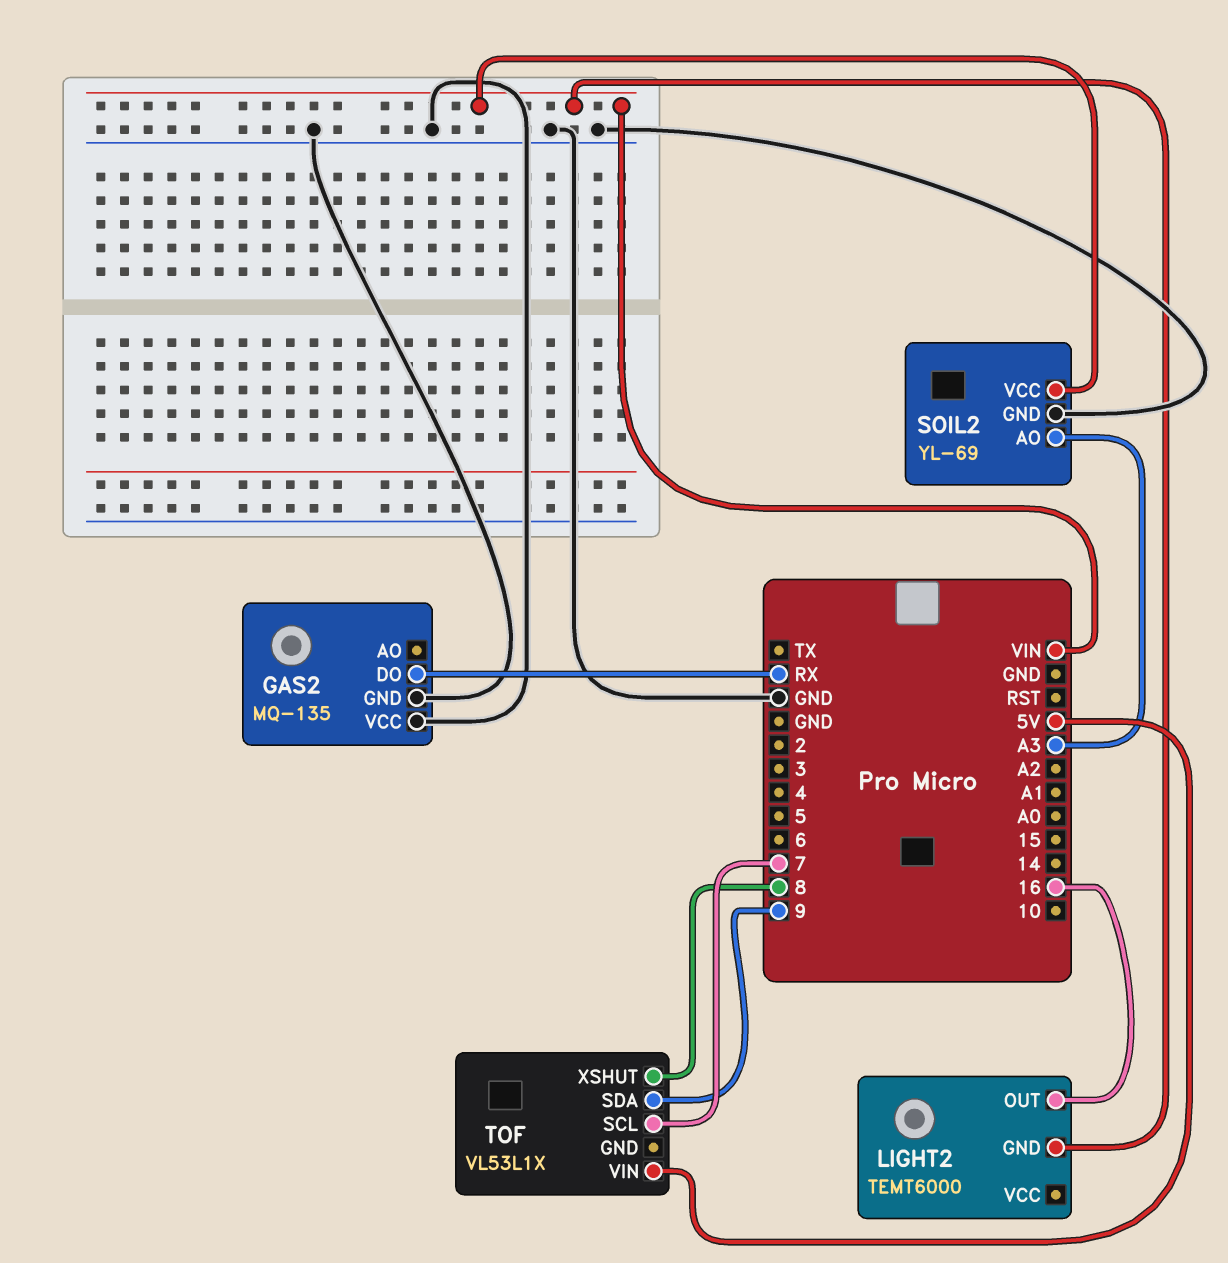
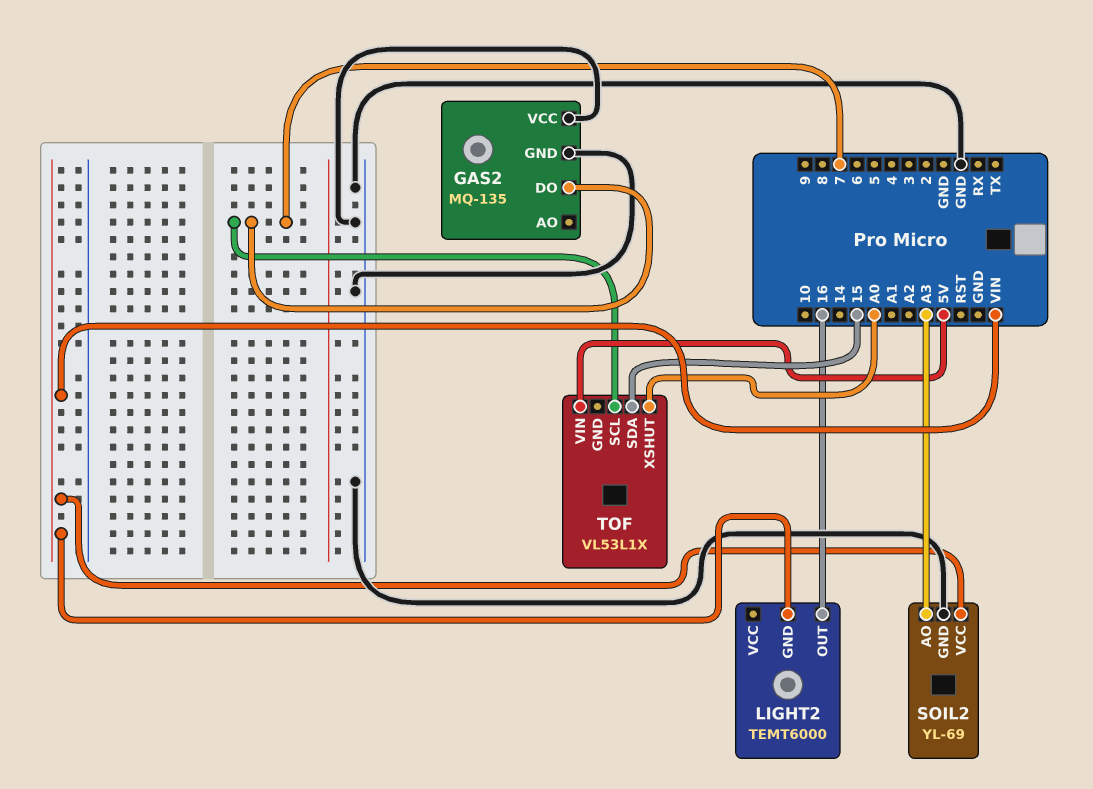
GAS2 pin DO: RX -> 7
TOF pin SDA: 9 -> 15
TOF pin XSHUT: 8 -> A0

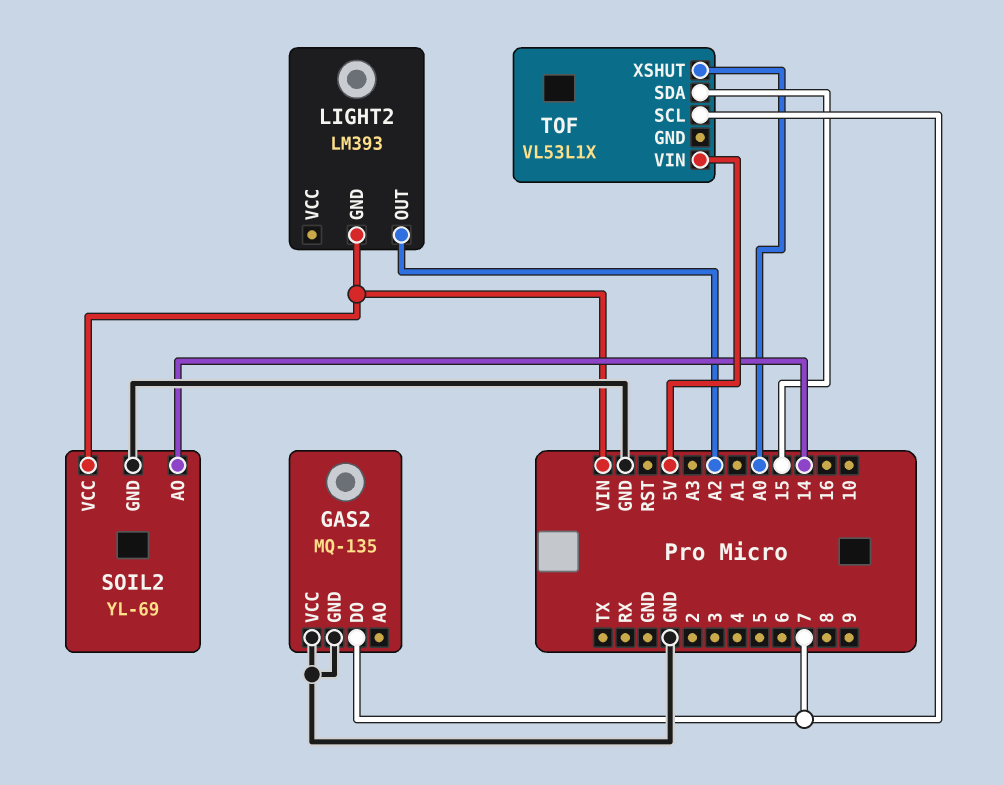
LIGHT2: TEMT6000 -> LM393
LIGHT2 pin OUT: 16 -> A2
SOIL2 pin AO: A3 -> 14

